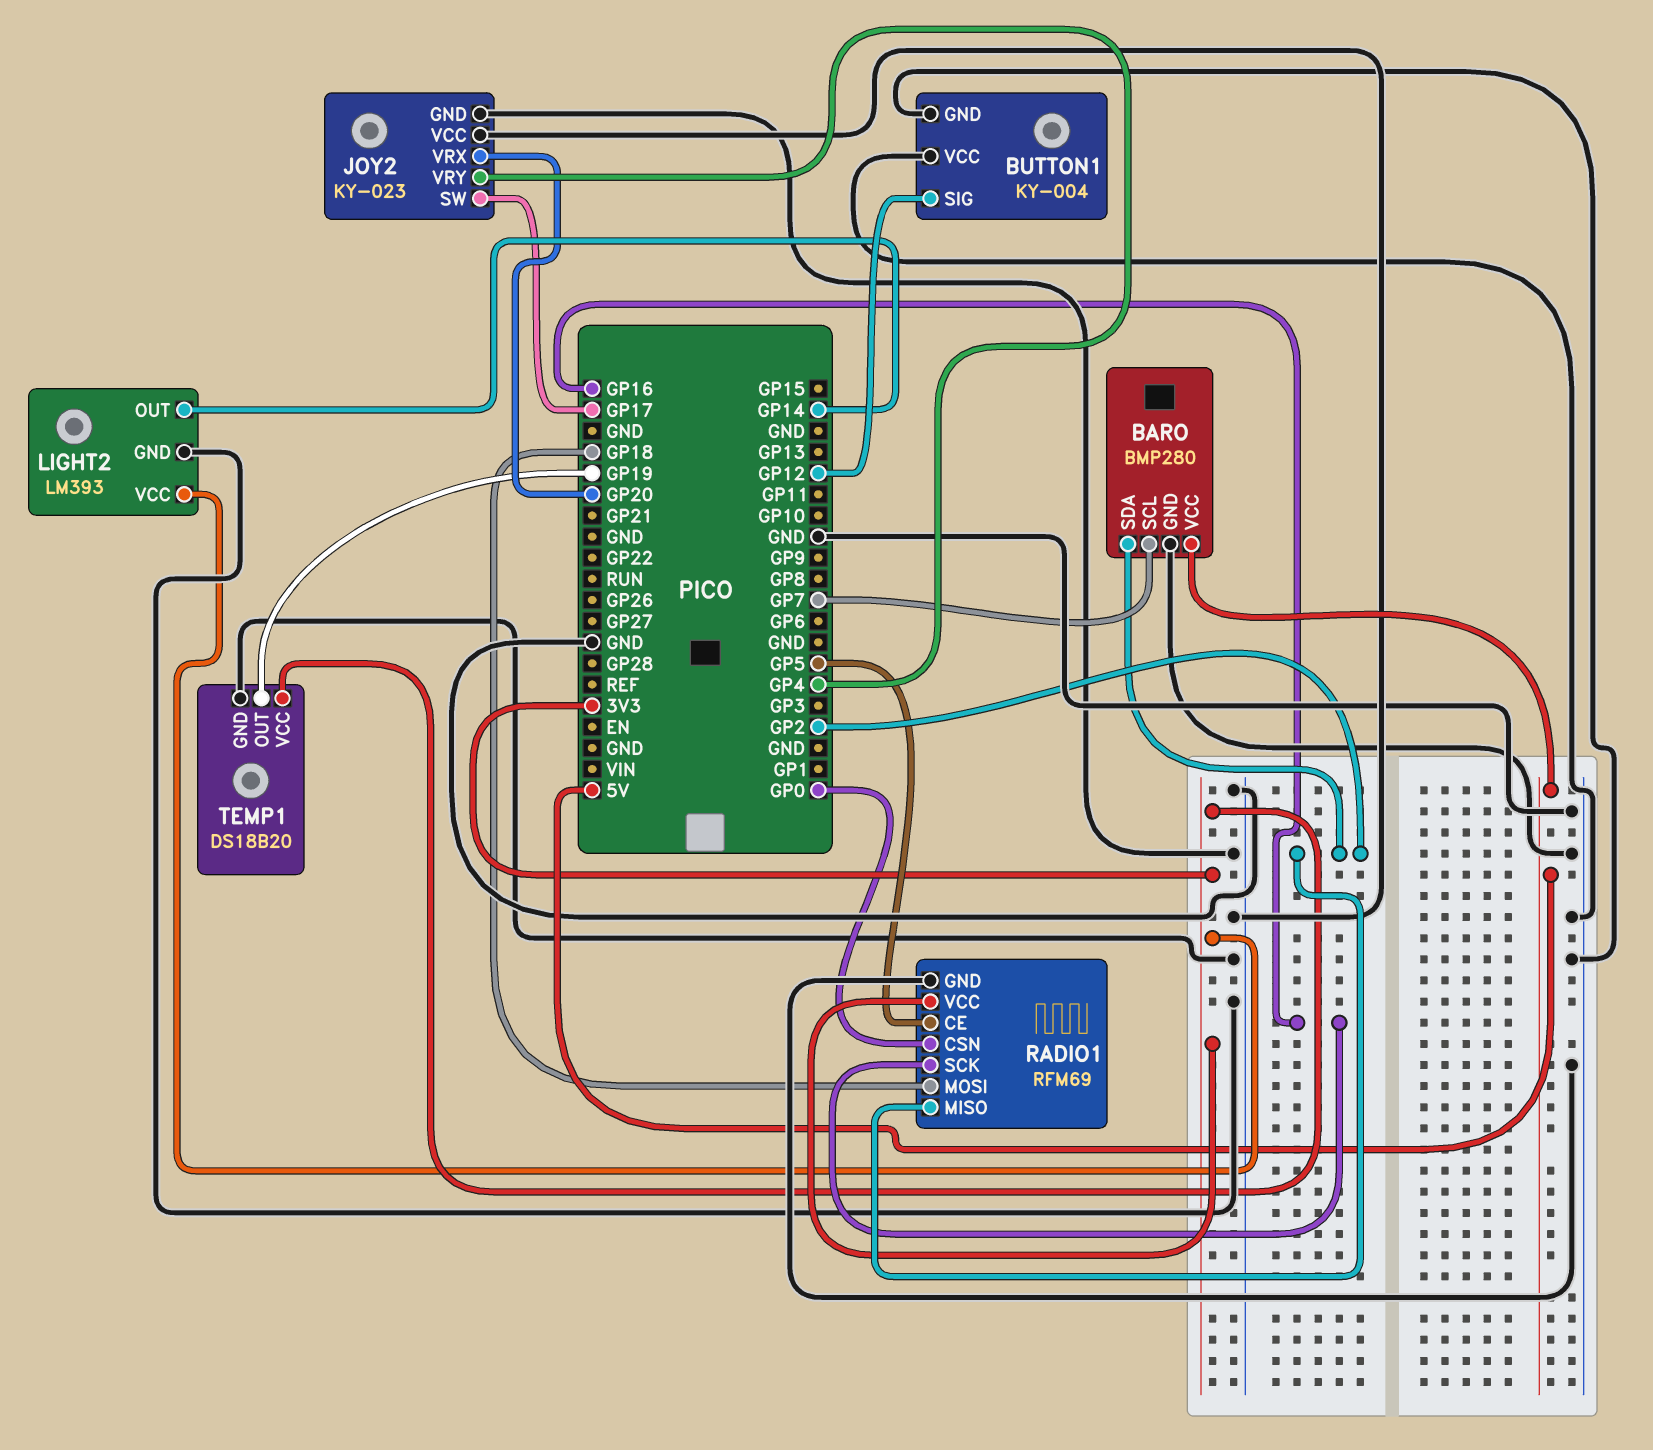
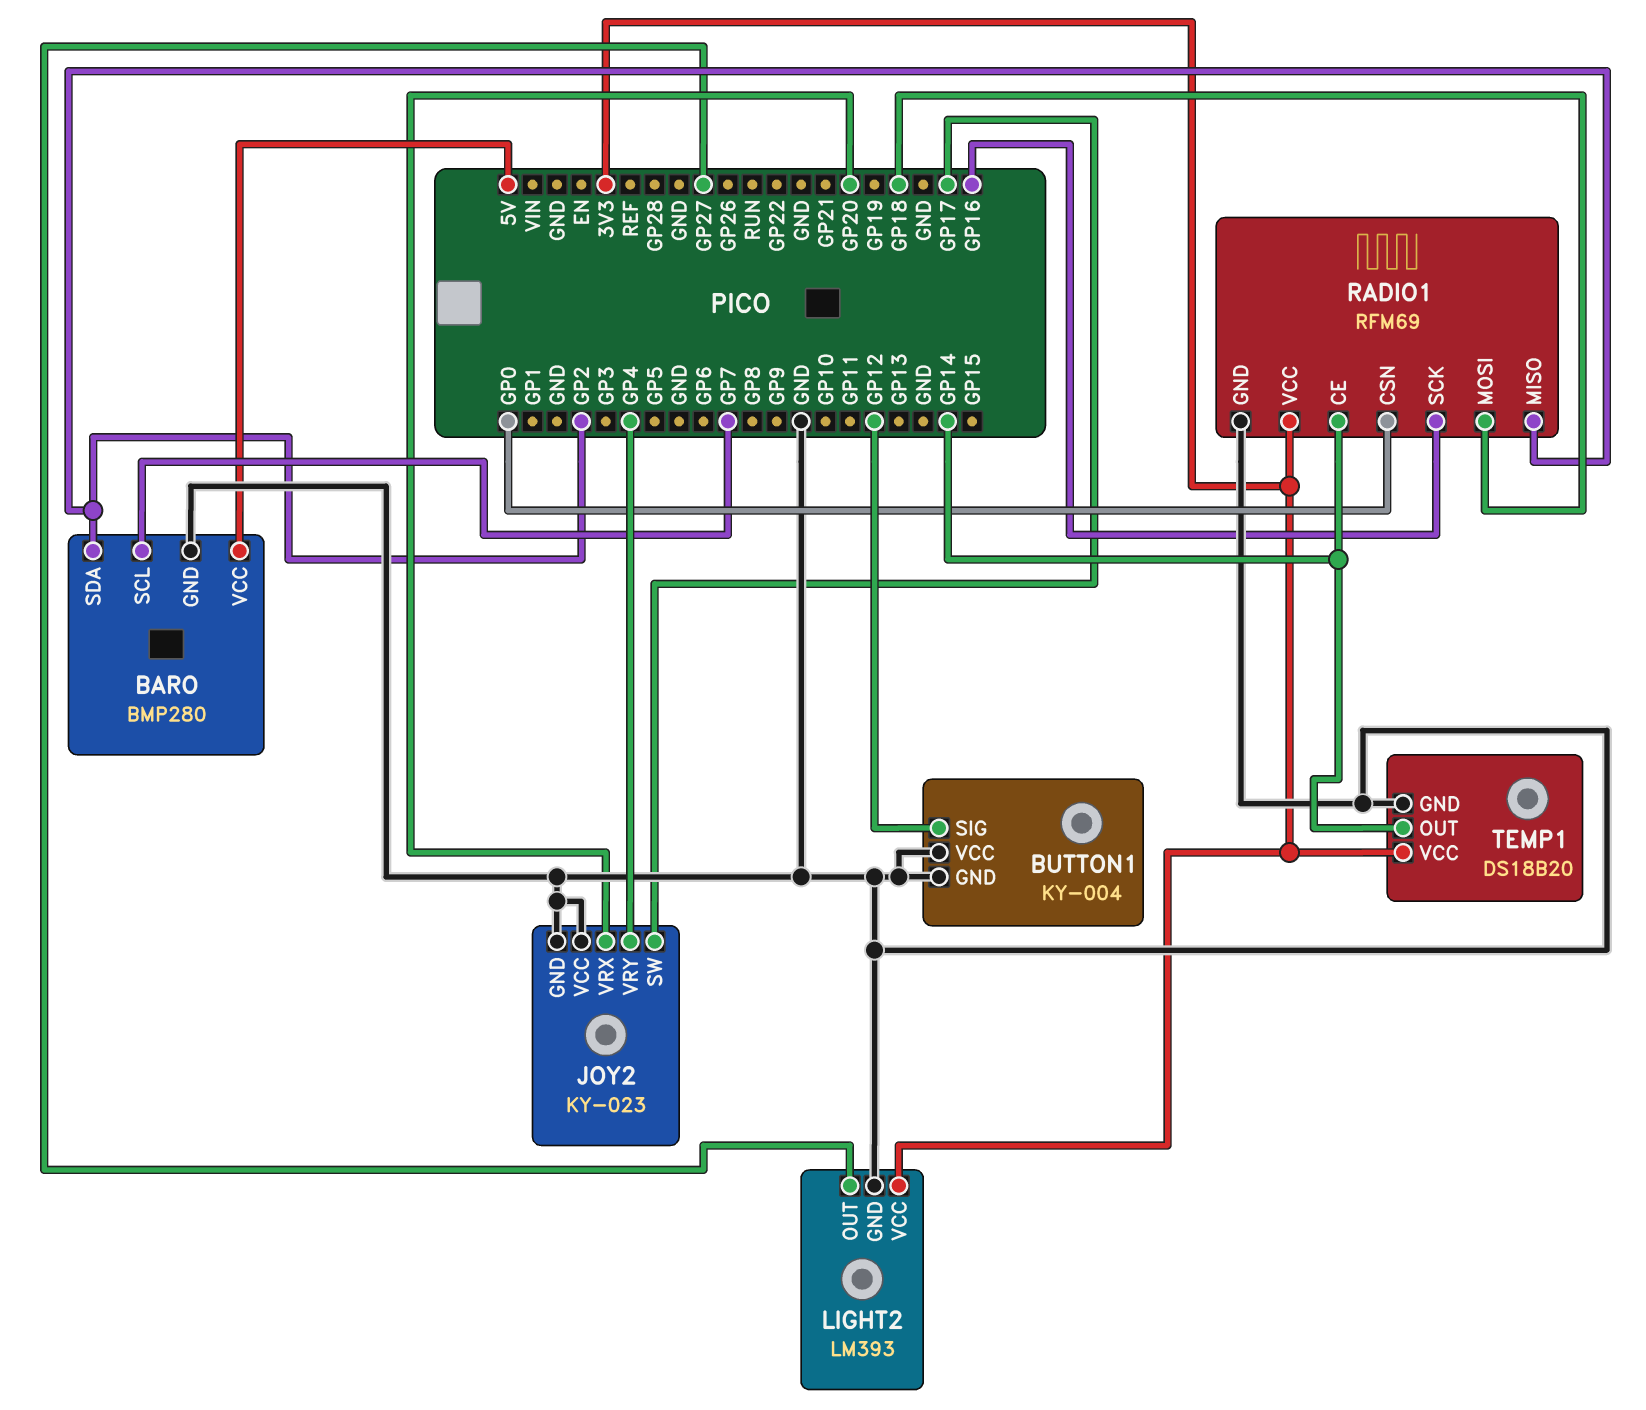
LIGHT2 pin OUT: GP14 -> GP27
RADIO1 pin CE: GP5 -> GP14
TEMP1 pin OUT: GP19 -> GP14

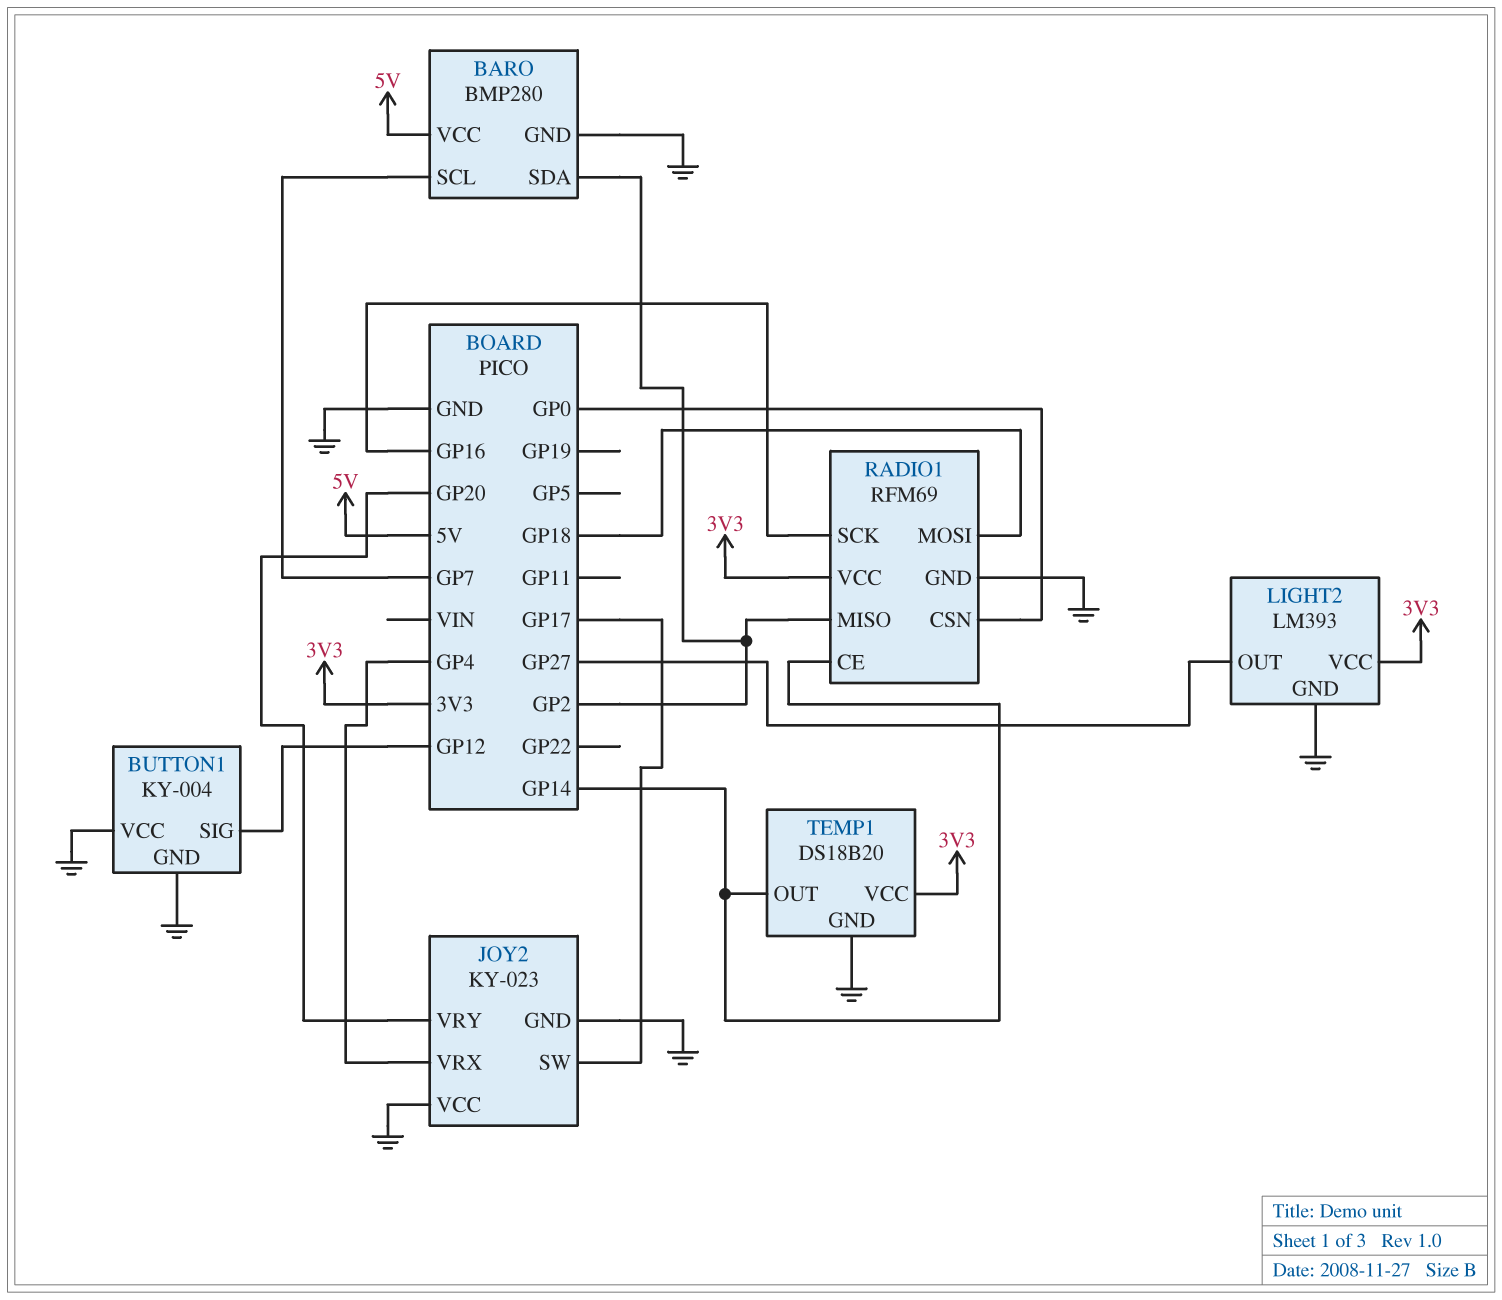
JOY2 pin VRX: GP20 -> GP4
JOY2 pin VRY: GP4 -> GP20

